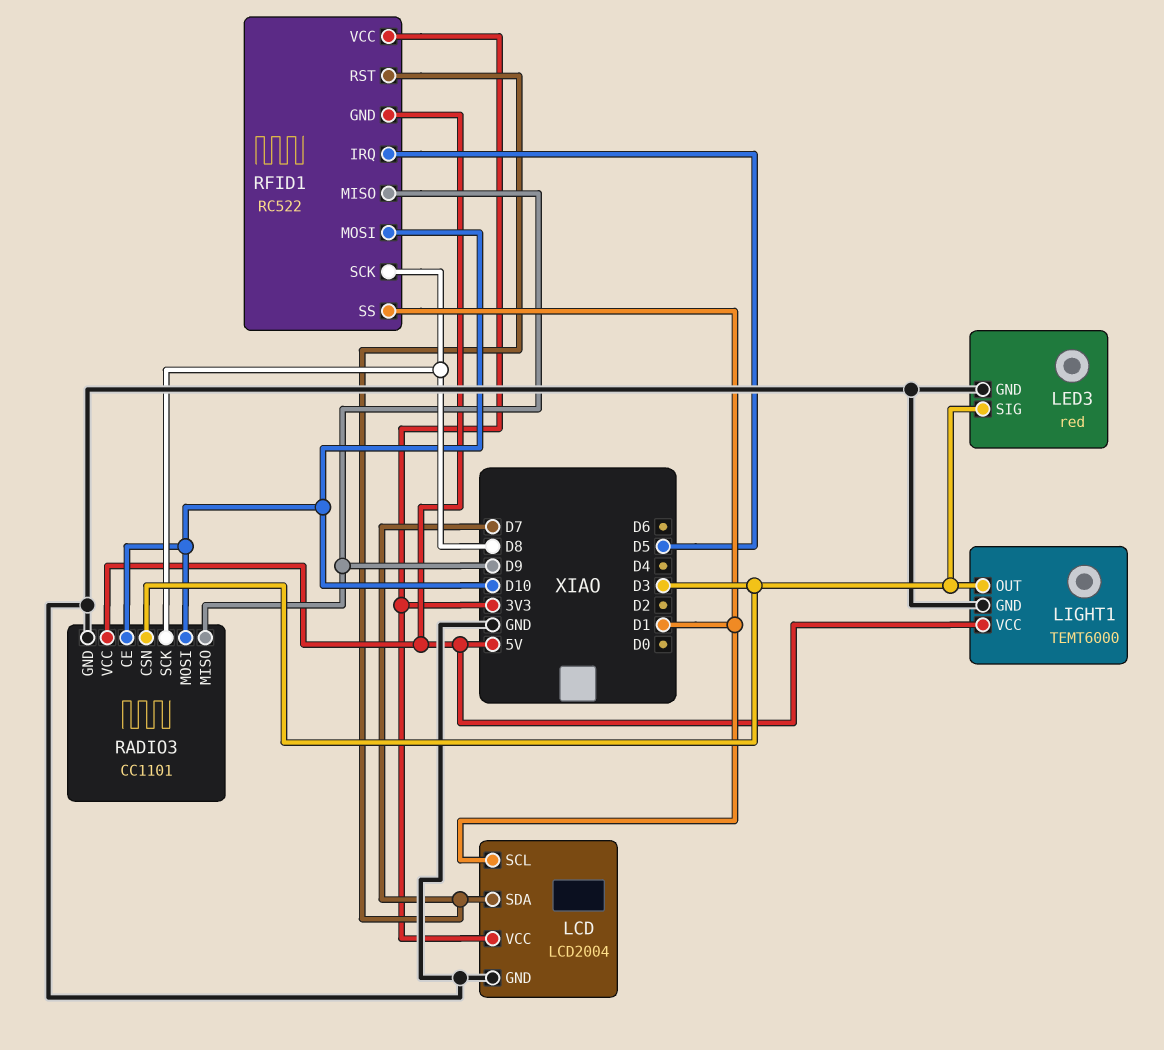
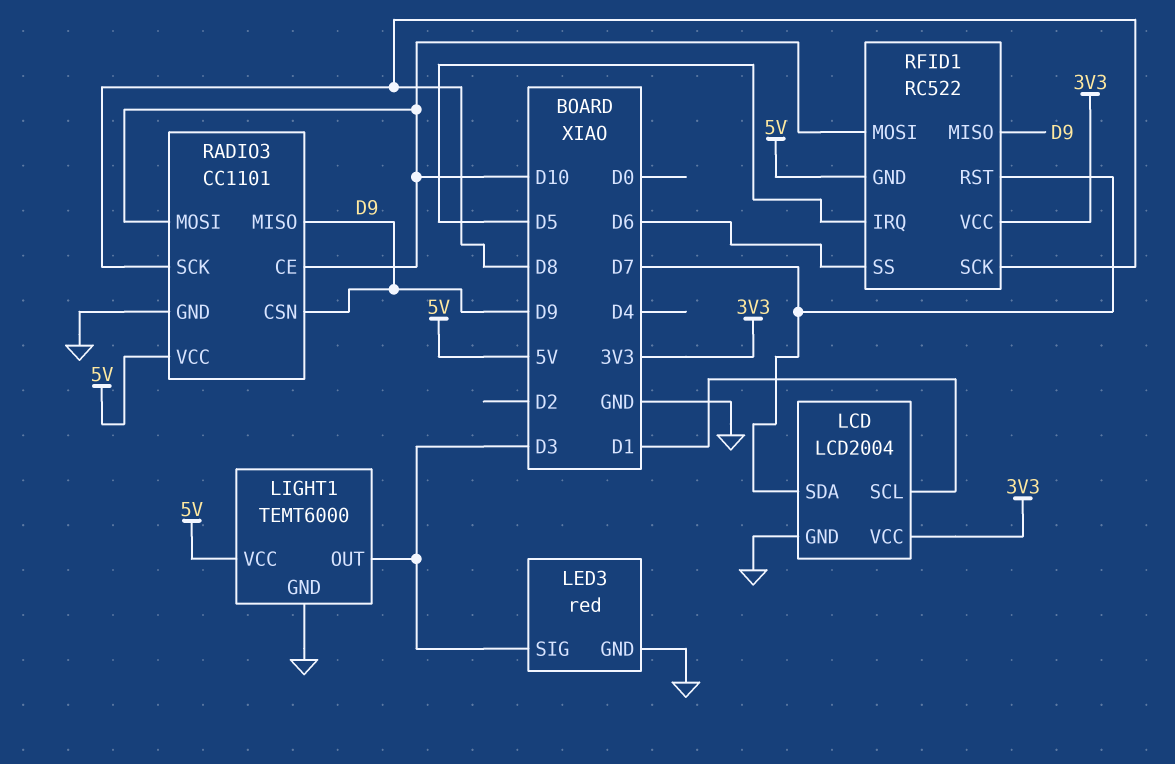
RADIO3 pin CSN: D3 -> D9
RFID1 pin SS: D1 -> D6

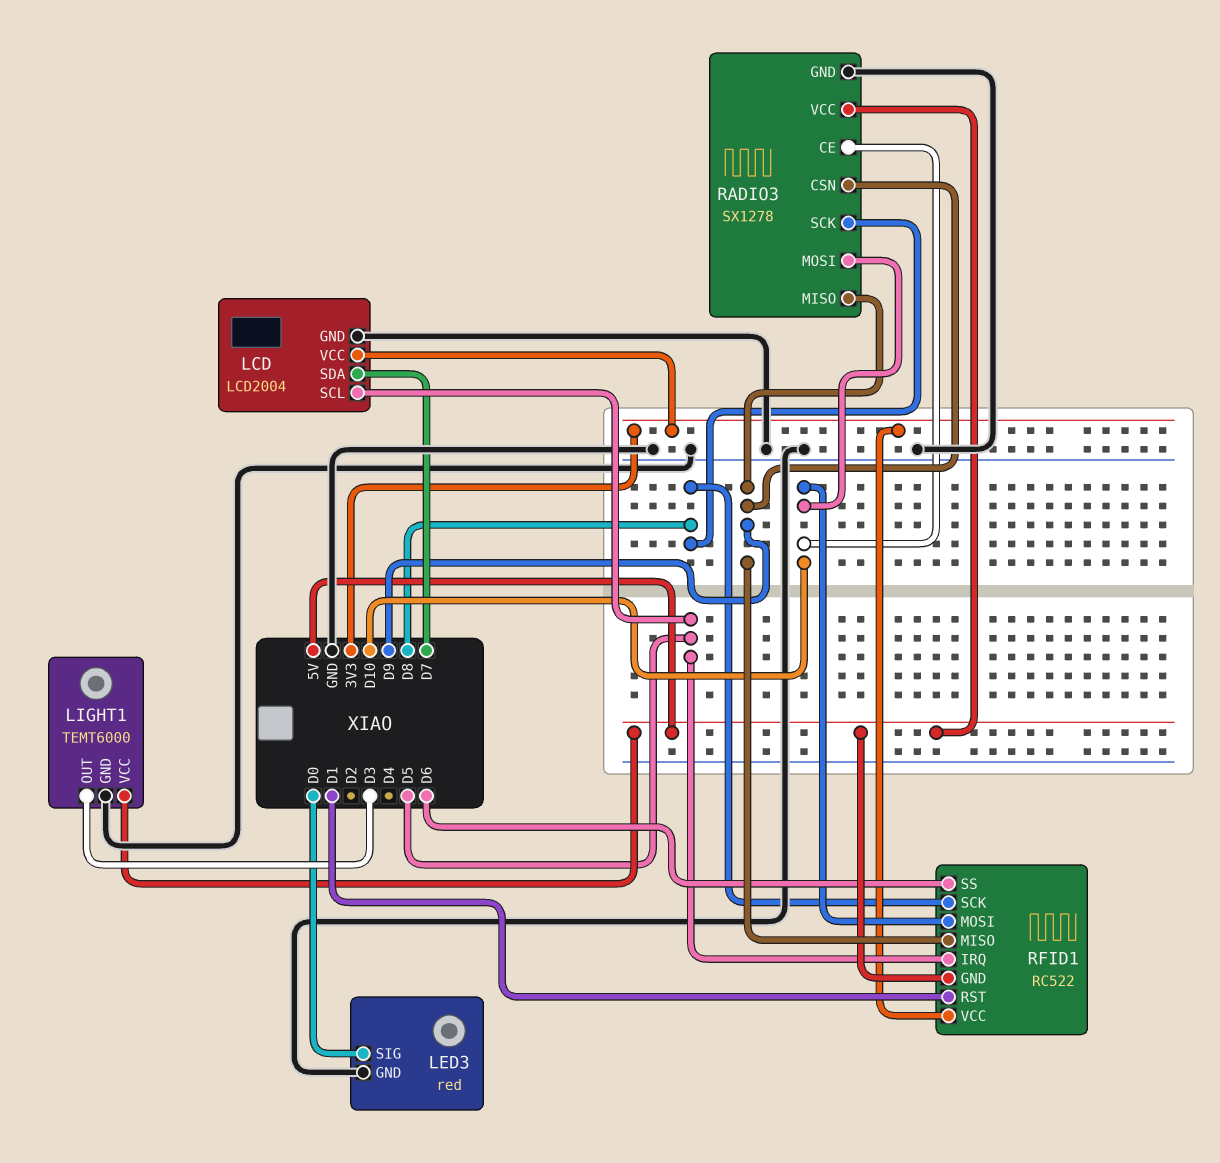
LCD pin SCL: D1 -> D5
LED3 pin SIG: D3 -> D0
RADIO3: CC1101 -> SX1278
RFID1 pin RST: D7 -> D1

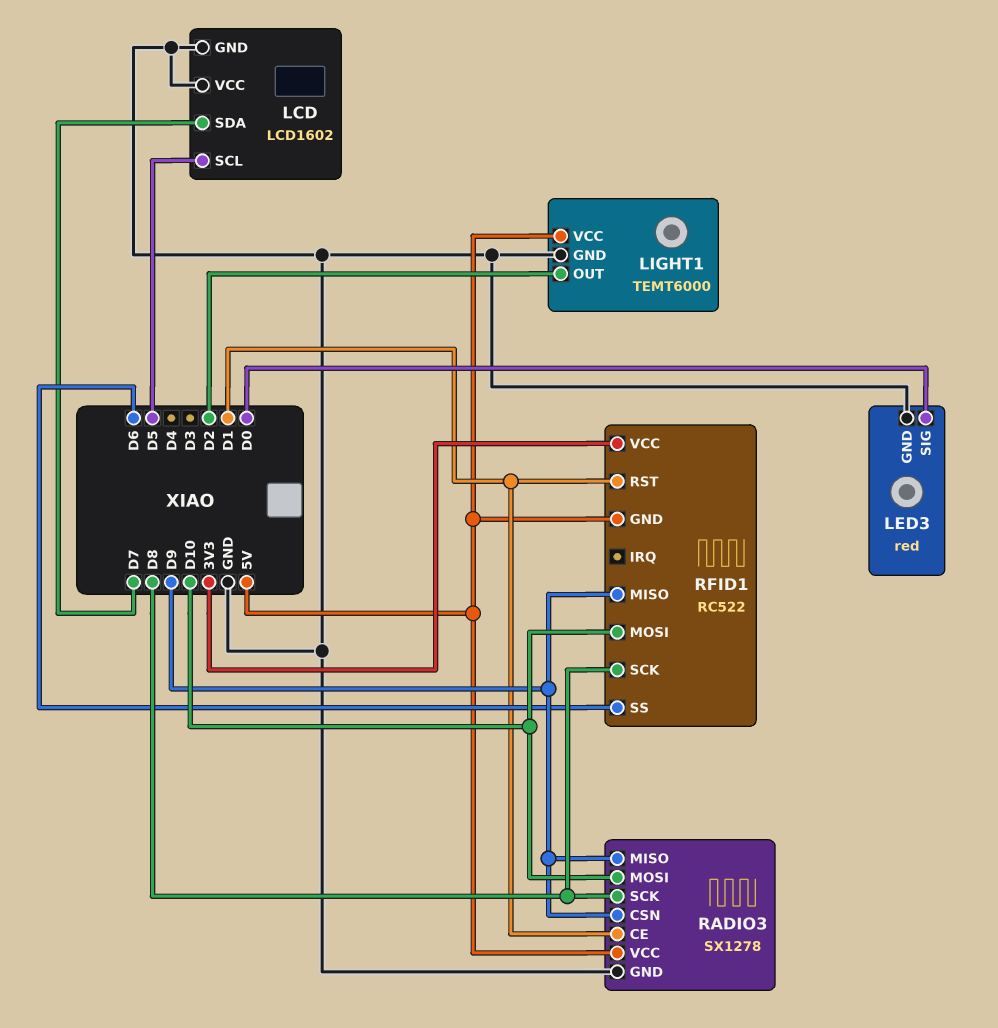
LCD: LCD2004 -> LCD1602
LCD pin VCC: 3V3 -> GND
LIGHT1 pin OUT: D3 -> D2
RADIO3 pin CE: D10 -> D1
RFID1 pin IRQ: D5 -> none

